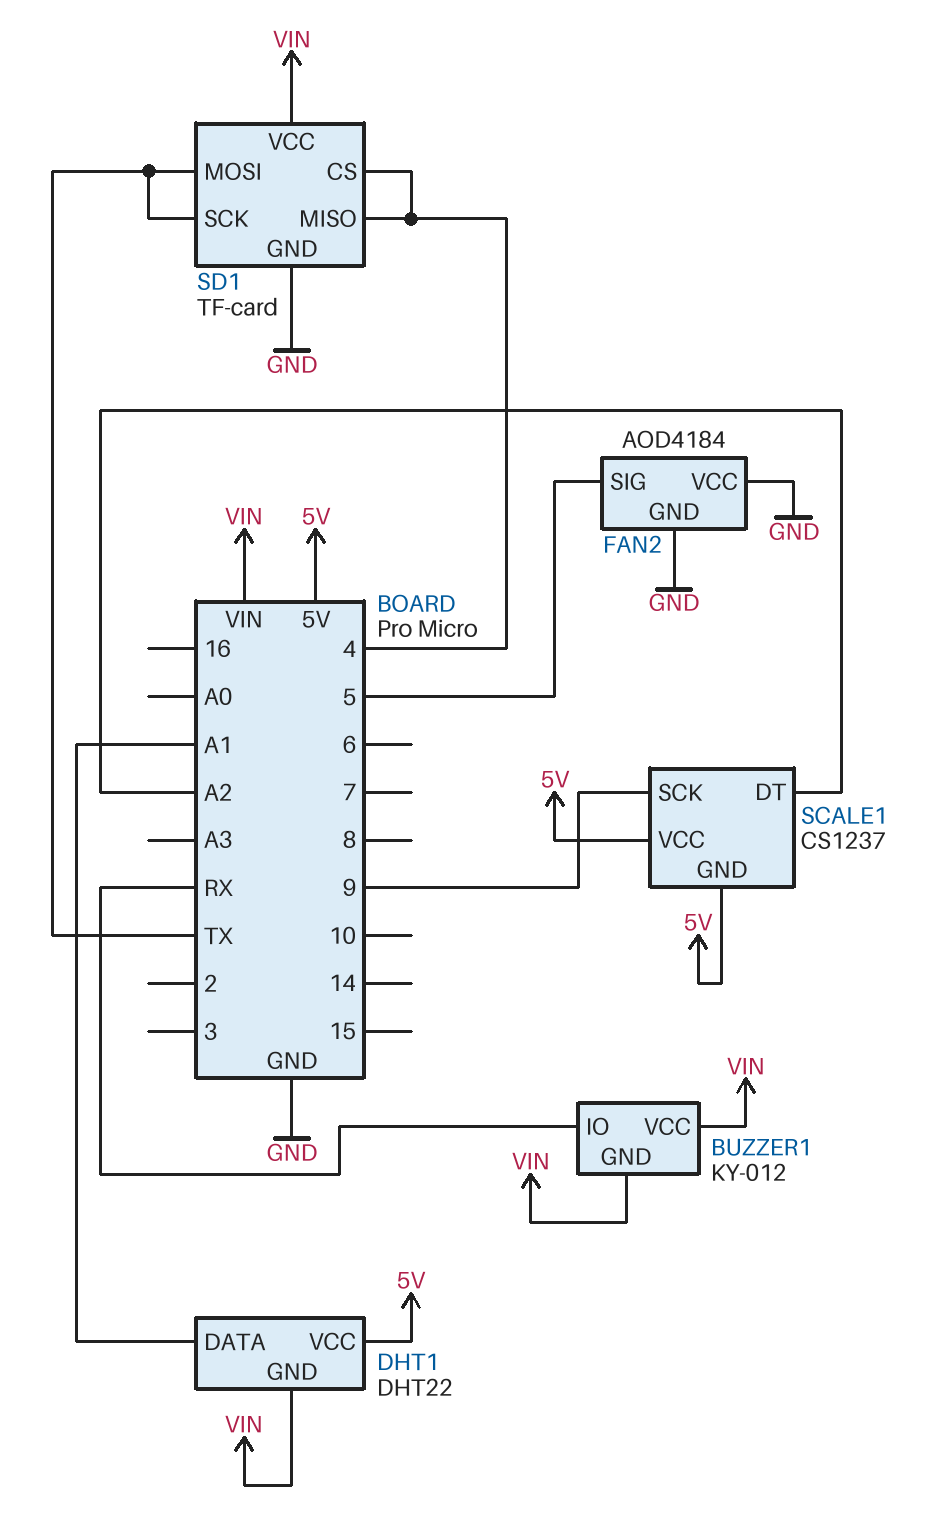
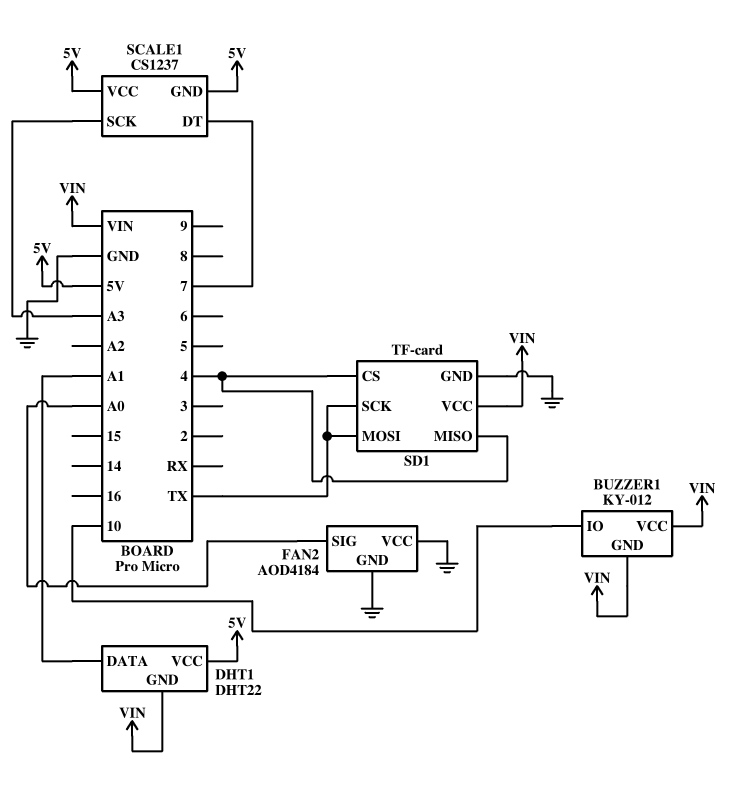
BUZZER1 pin IO: RX -> 10
FAN2 pin SIG: 5 -> A0
SCALE1 pin DT: A2 -> 7
SCALE1 pin SCK: 9 -> A3

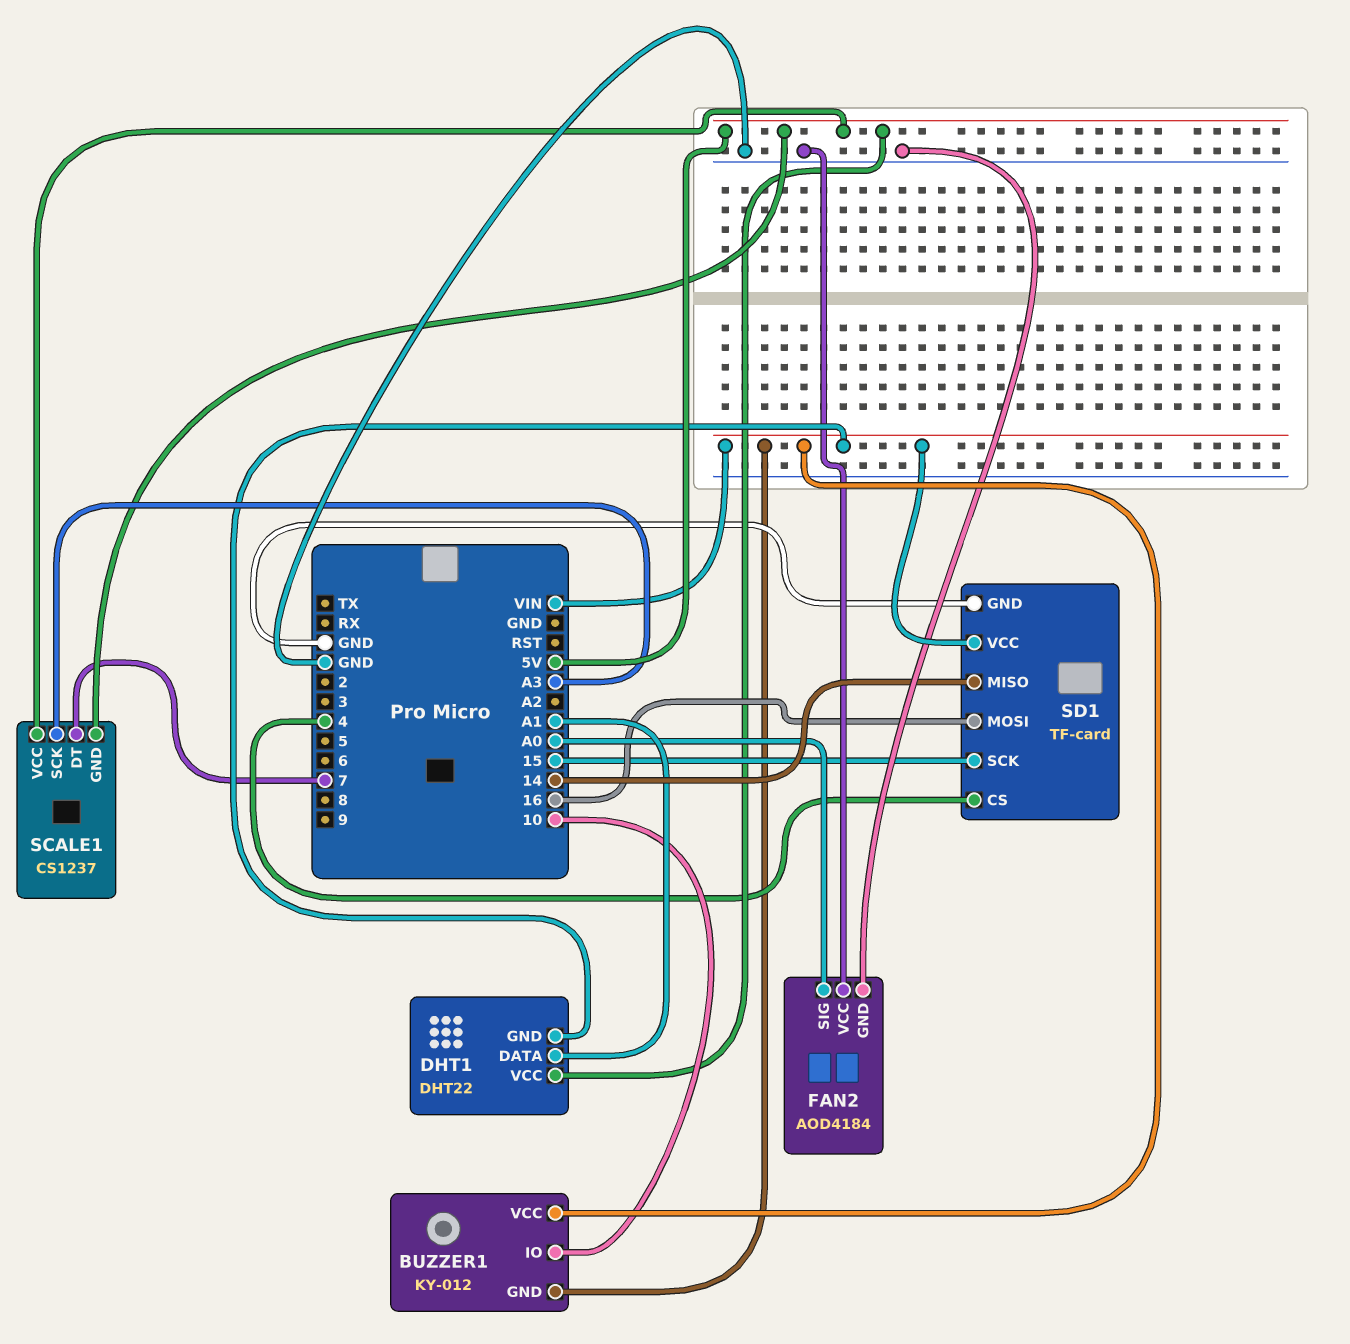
SD1 pin MISO: 4 -> 14
SD1 pin MOSI: TX -> 16
SD1 pin SCK: TX -> 15

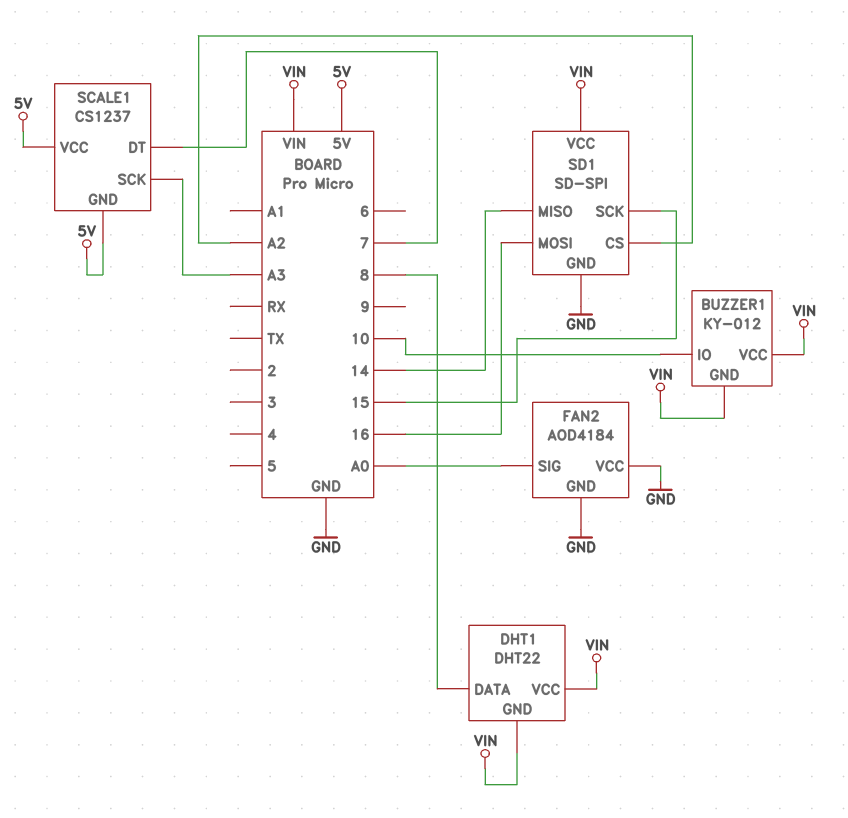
DHT1 pin DATA: A1 -> 8
DHT1 pin VCC: 5V -> VIN
SD1: TF-card -> SD-SPI
SD1 pin CS: 4 -> A2

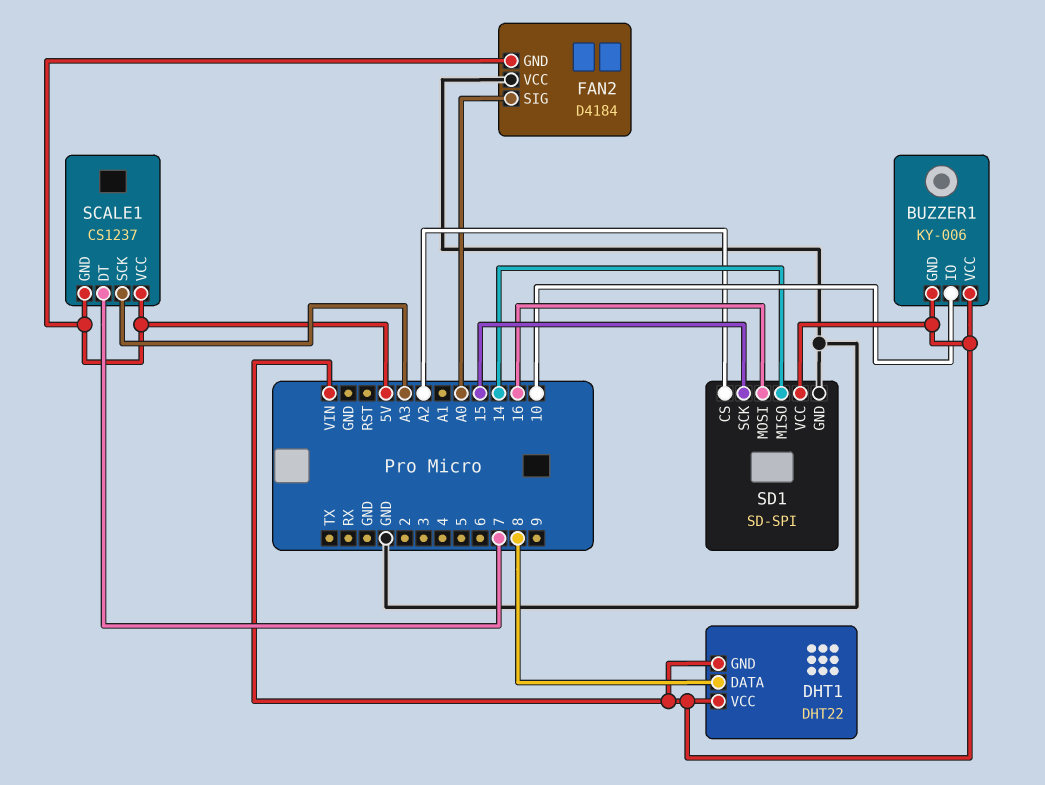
BUZZER1: KY-012 -> KY-006
FAN2: AOD4184 -> D4184
FAN2 pin GND: GND -> 5V

